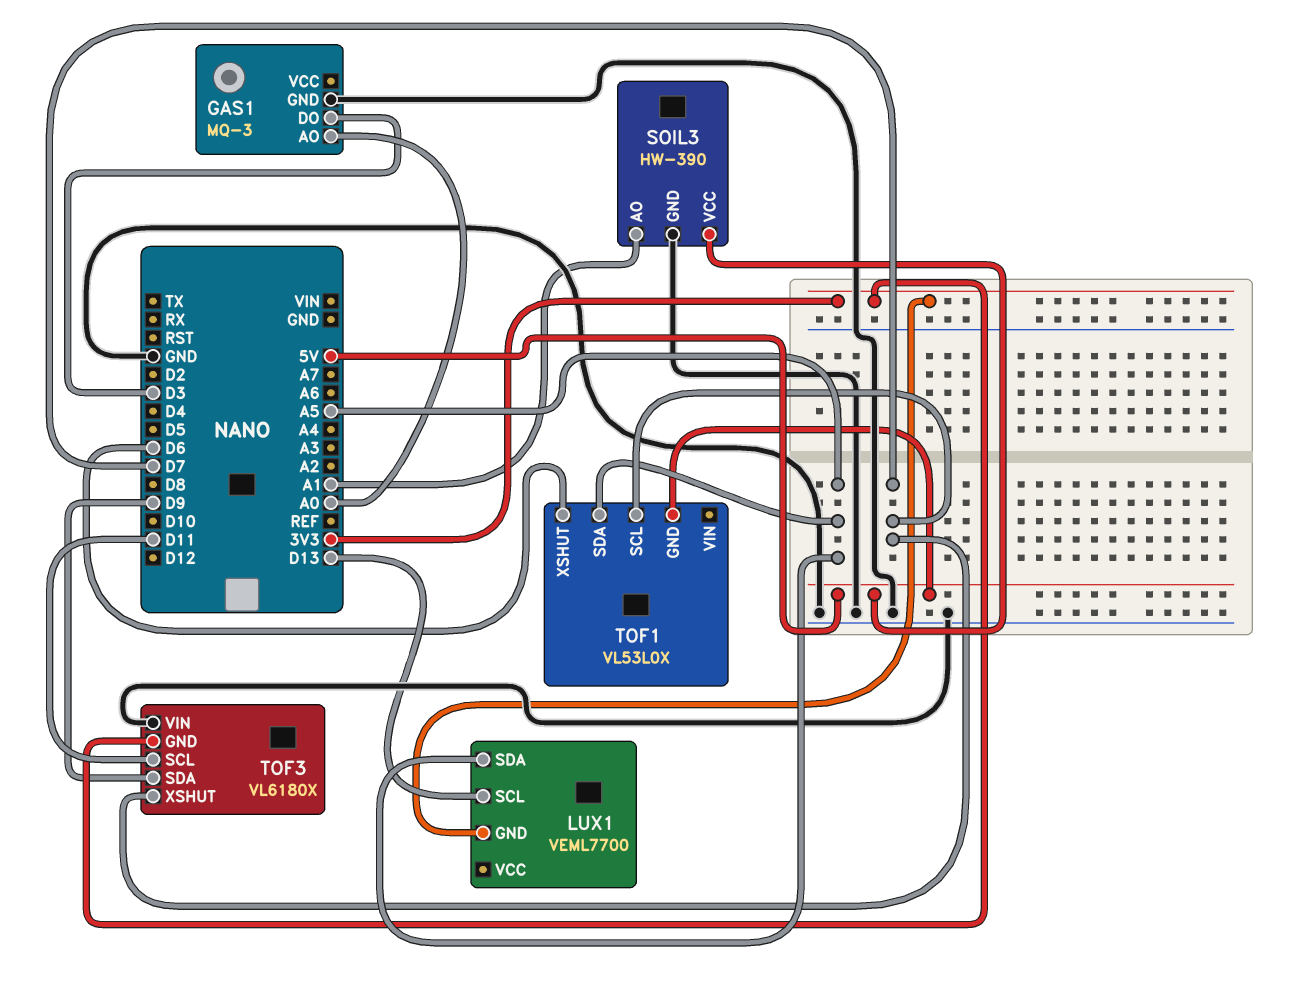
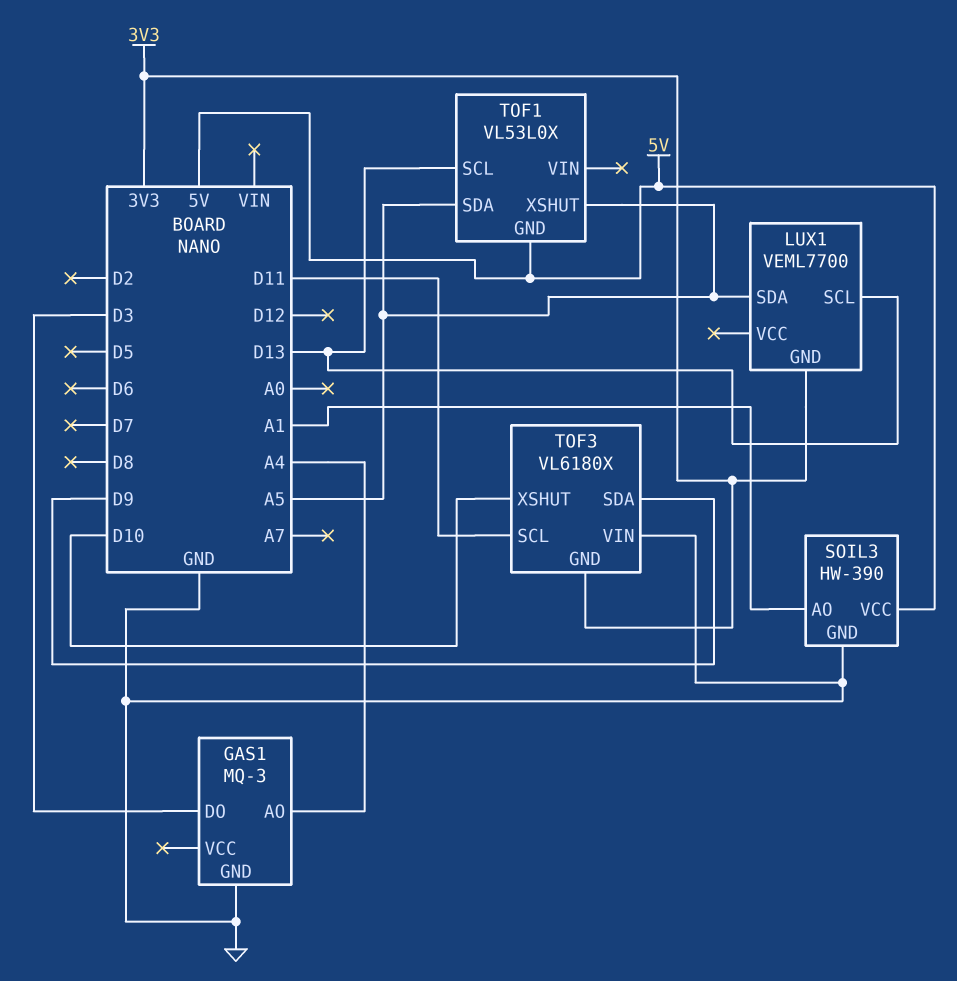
GAS1 pin AO: A0 -> A4
TOF1 pin SCL: D7 -> D13
TOF1 pin XSHUT: D6 -> A5
TOF3 pin XSHUT: D7 -> D10

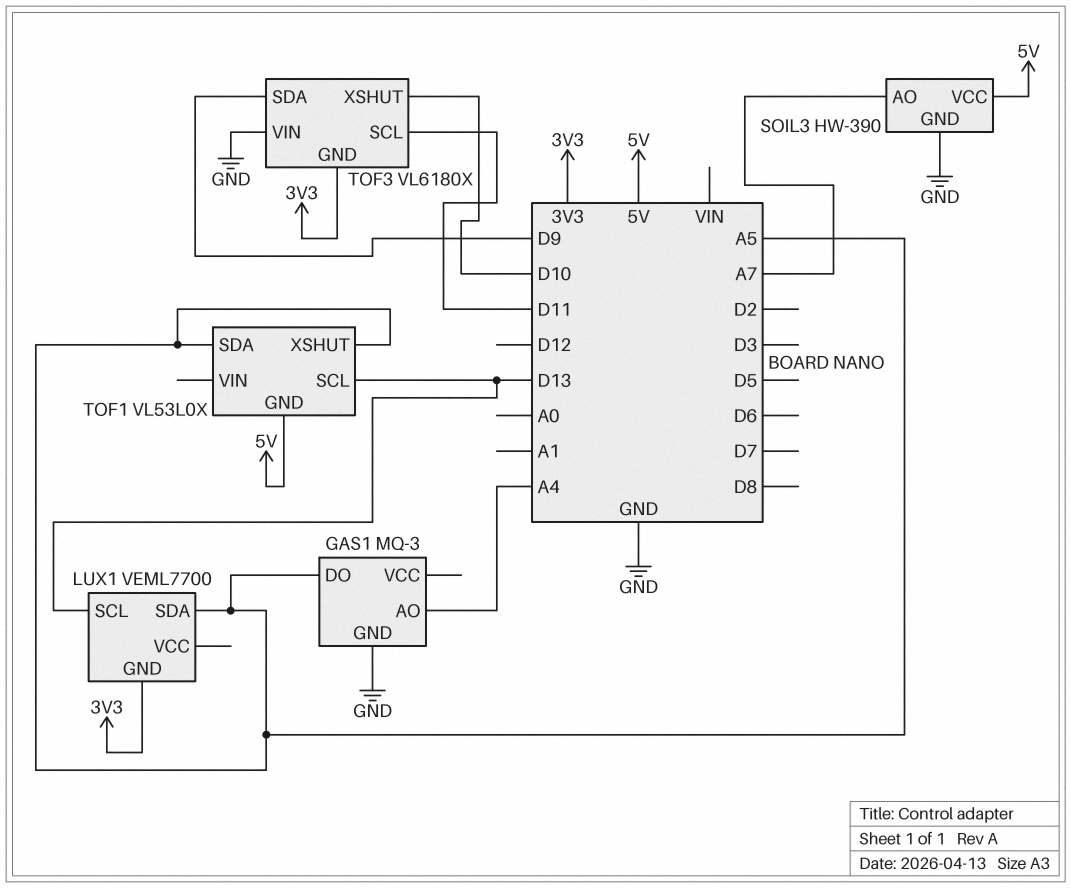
GAS1 pin DO: D3 -> A5
SOIL3 pin AO: A1 -> A7

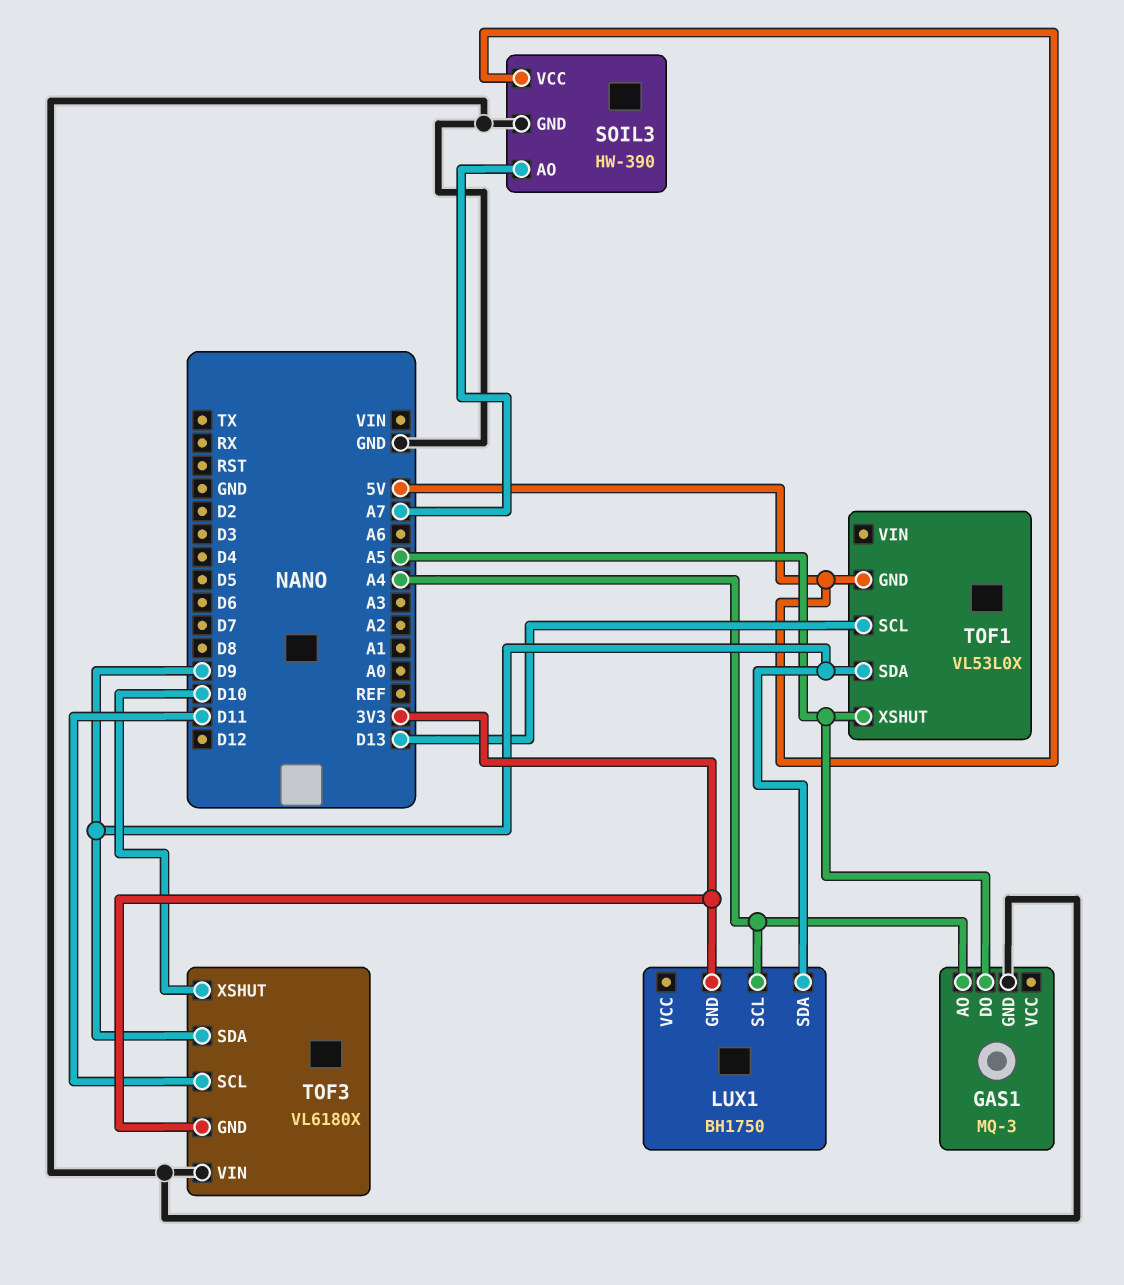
LUX1: VEML7700 -> BH1750
LUX1 pin SCL: D13 -> A4
LUX1 pin SDA: A5 -> D9
TOF1 pin SDA: A5 -> D9

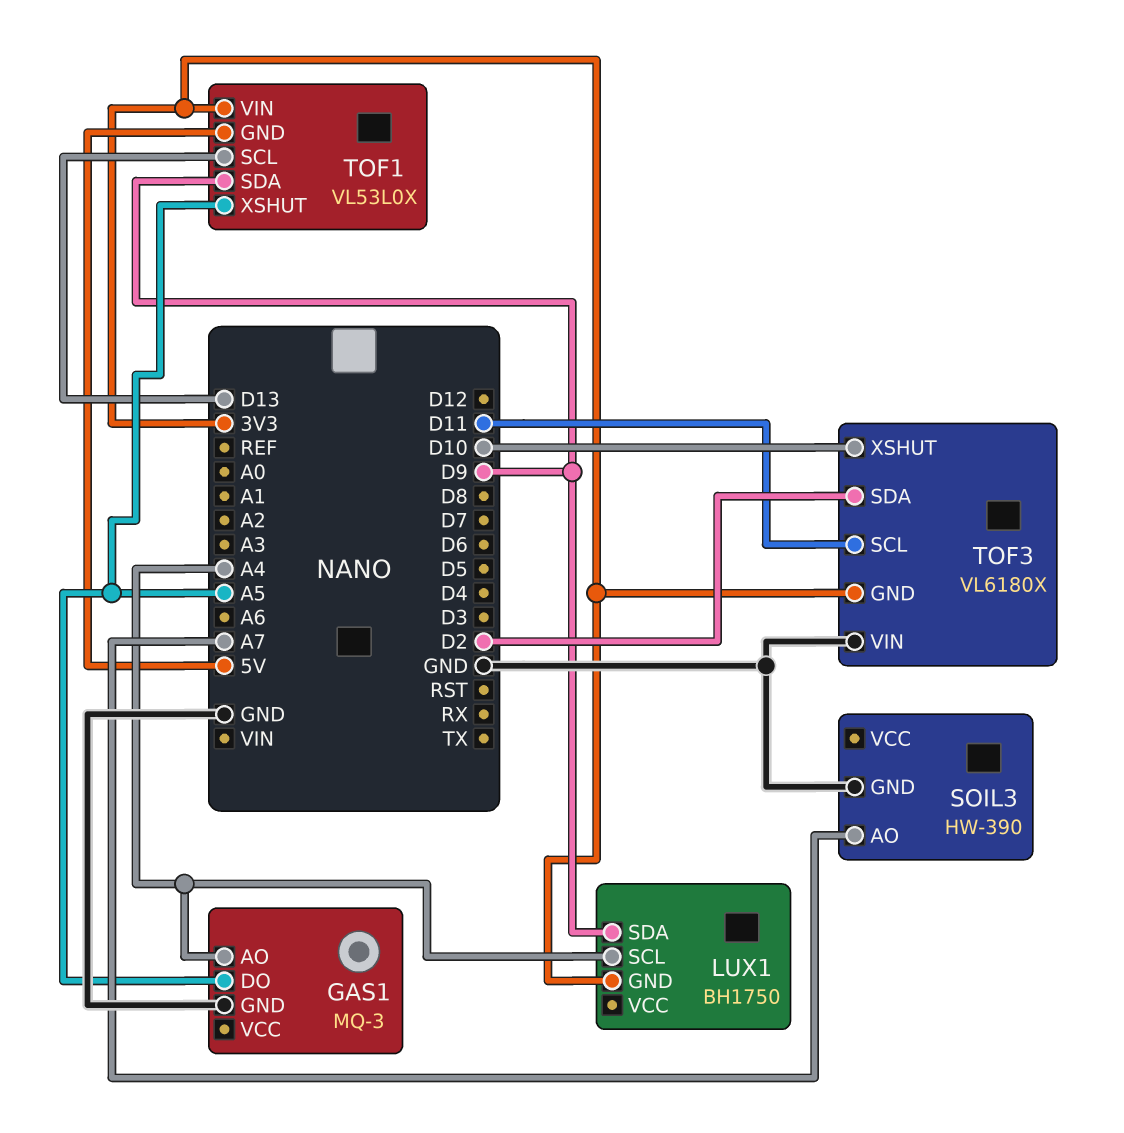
SOIL3 pin VCC: 5V -> none
TOF1 pin VIN: none -> 3V3
TOF3 pin SDA: D9 -> D2

